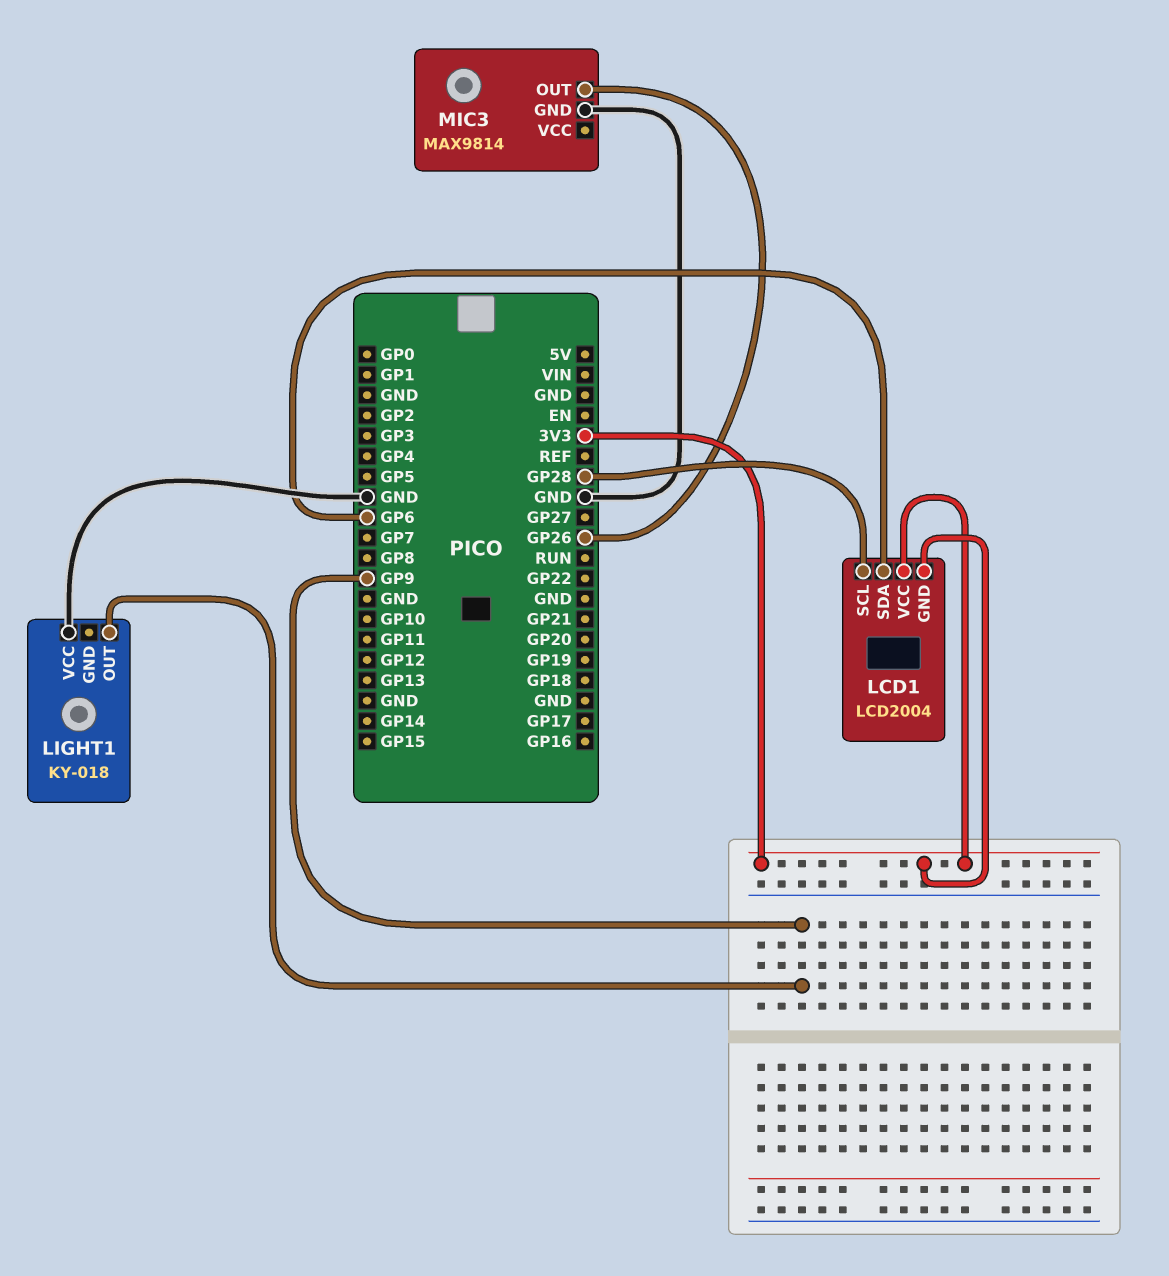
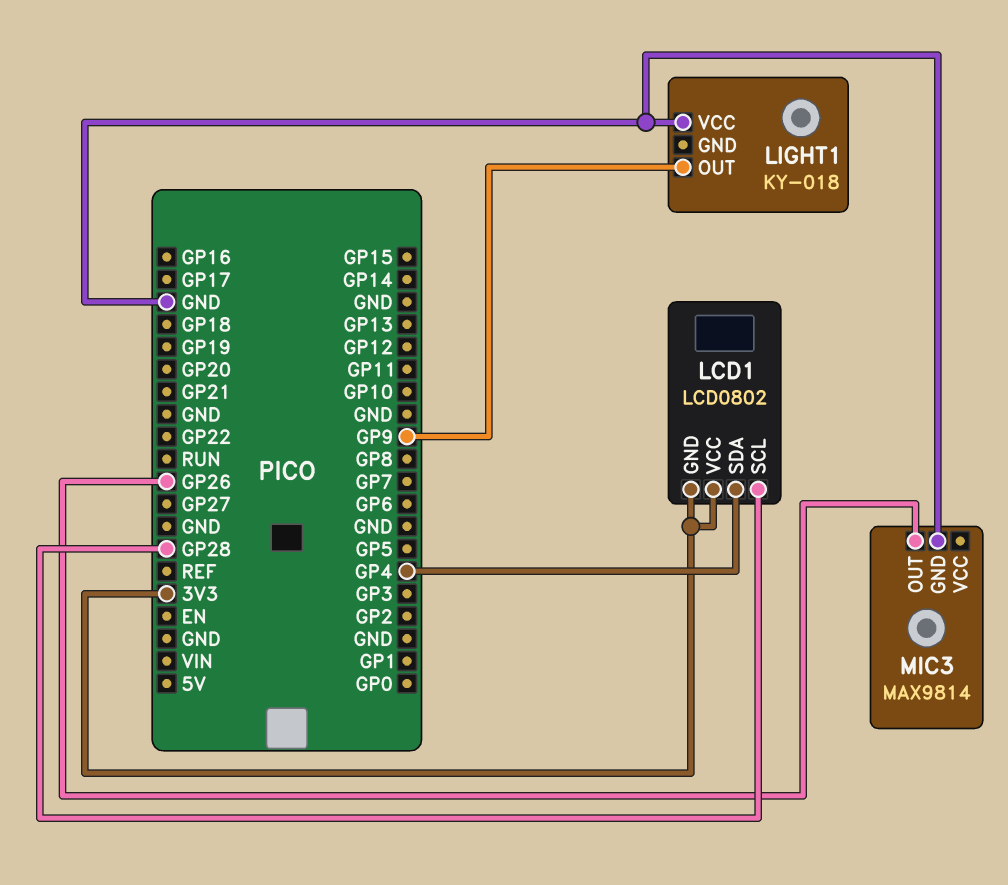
LCD1: LCD2004 -> LCD0802
LCD1 pin SDA: GP6 -> GP4

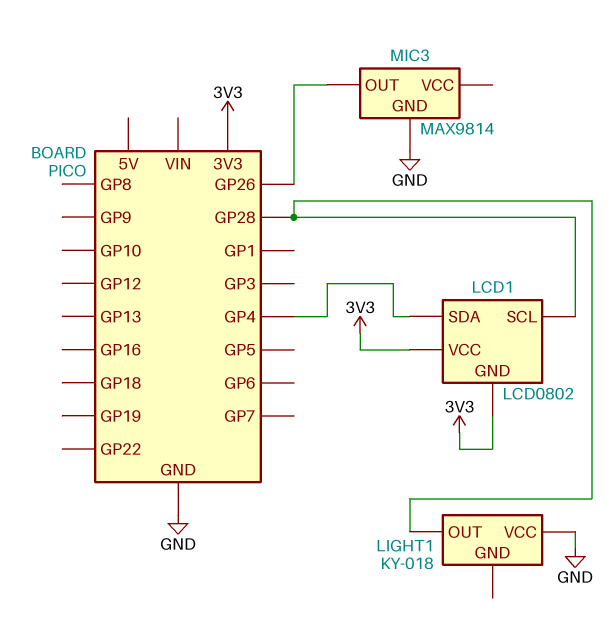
LIGHT1 pin OUT: GP9 -> GP28

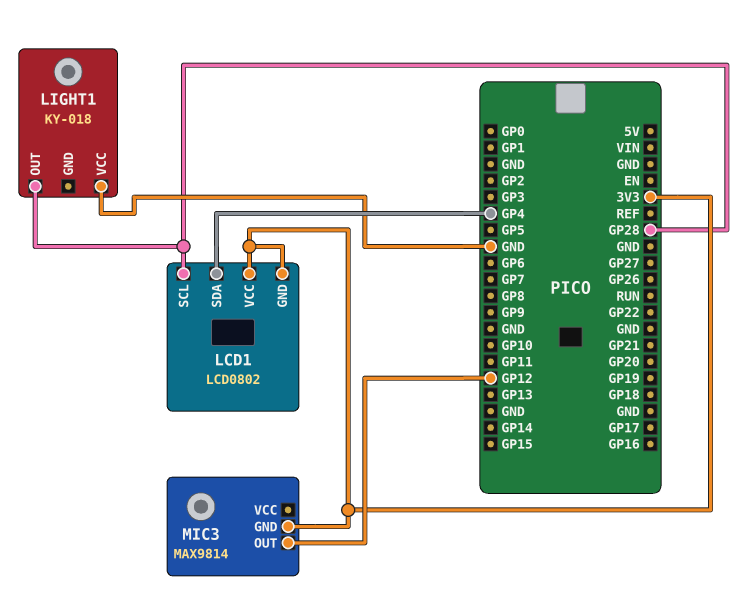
MIC3 pin GND: GND -> 3V3
MIC3 pin OUT: GP26 -> GP12

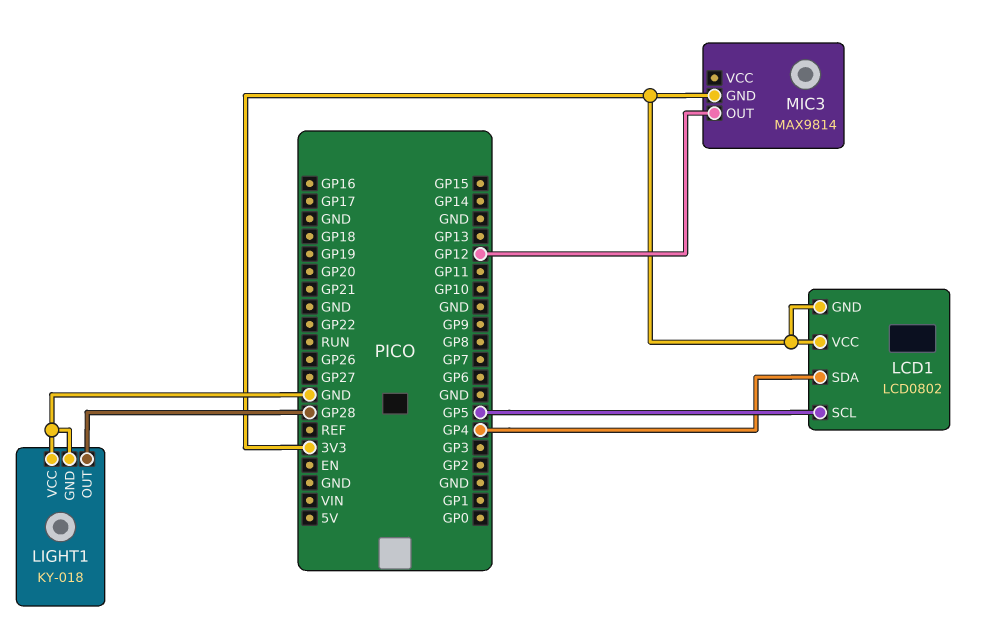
LCD1 pin SCL: GP28 -> GP5
LIGHT1 pin GND: none -> GND

